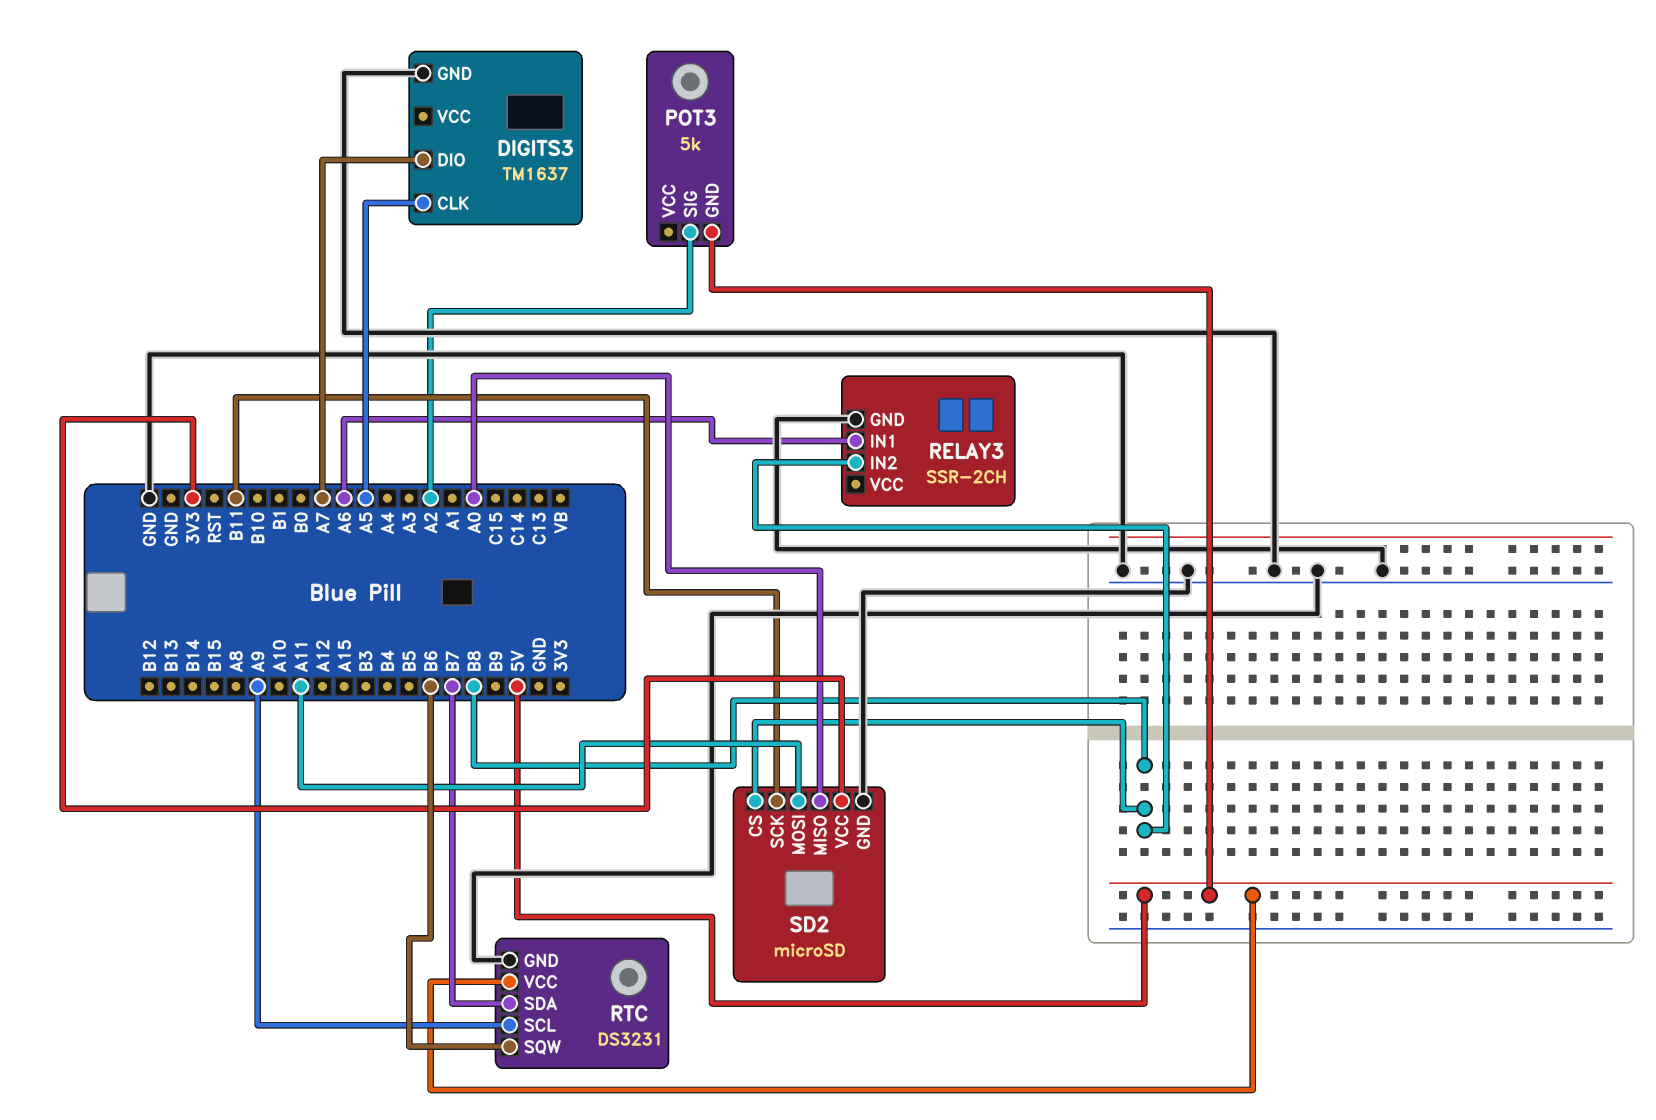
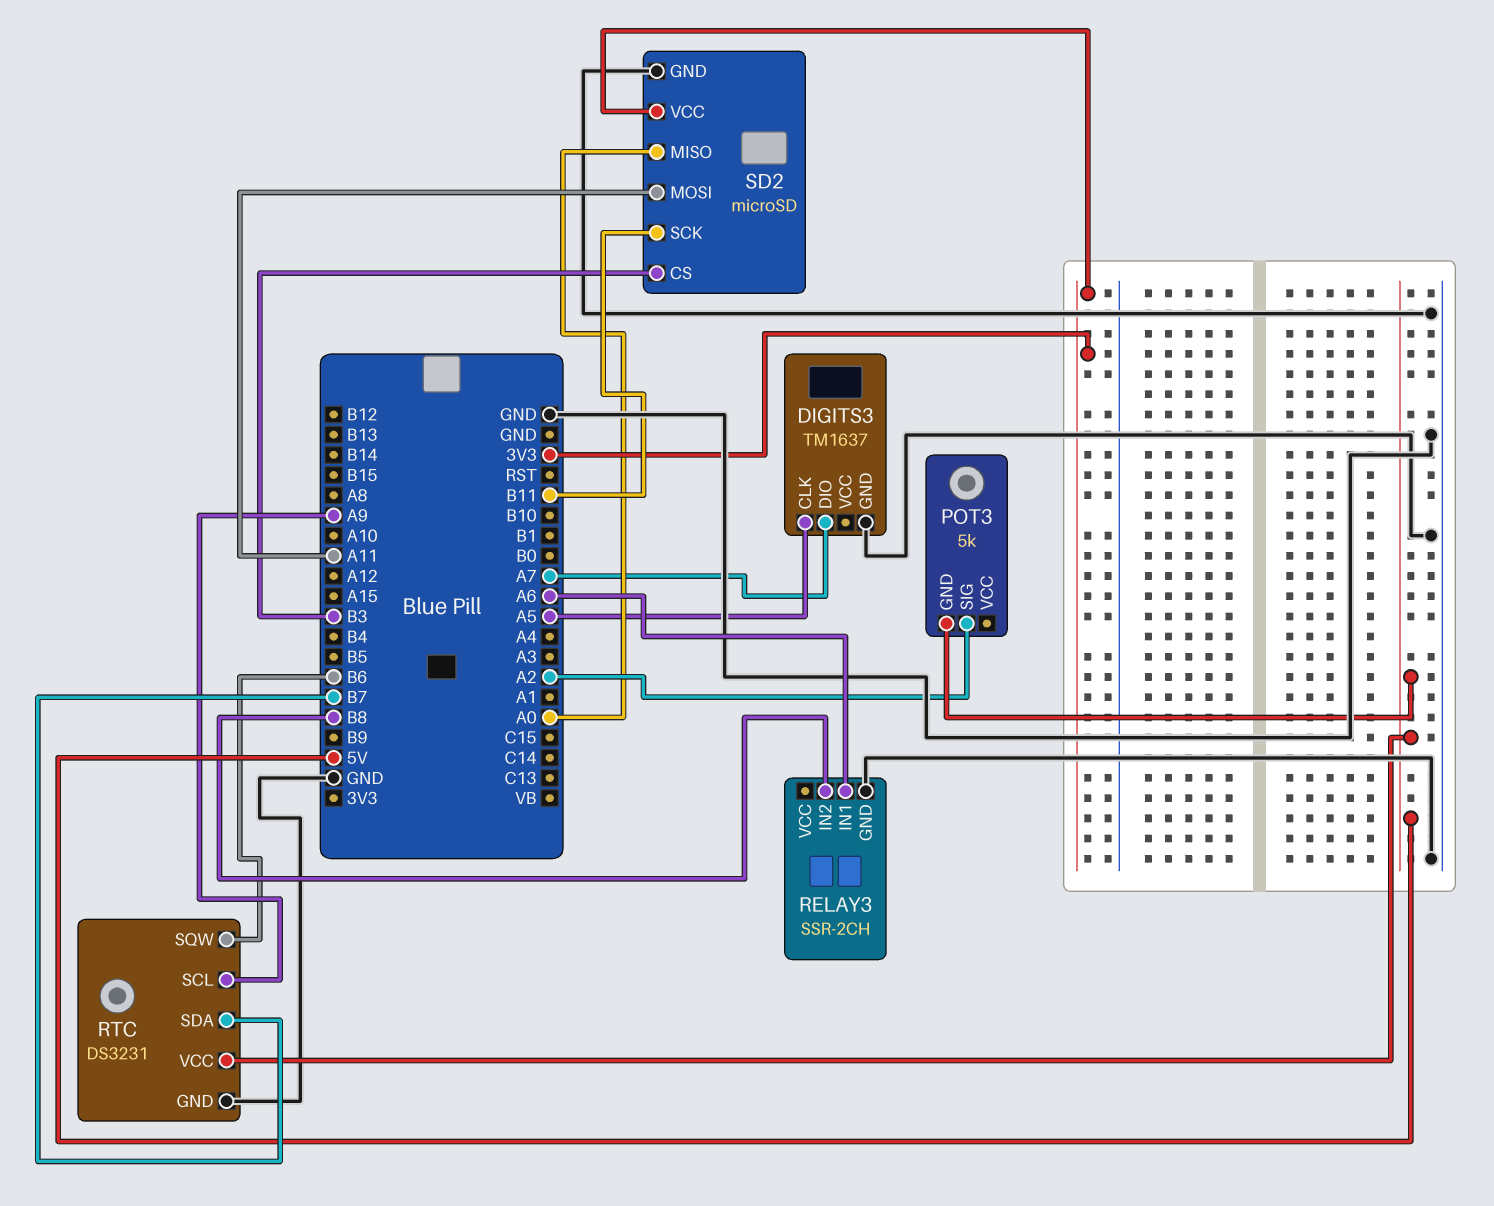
SD2 pin CS: B8 -> B3

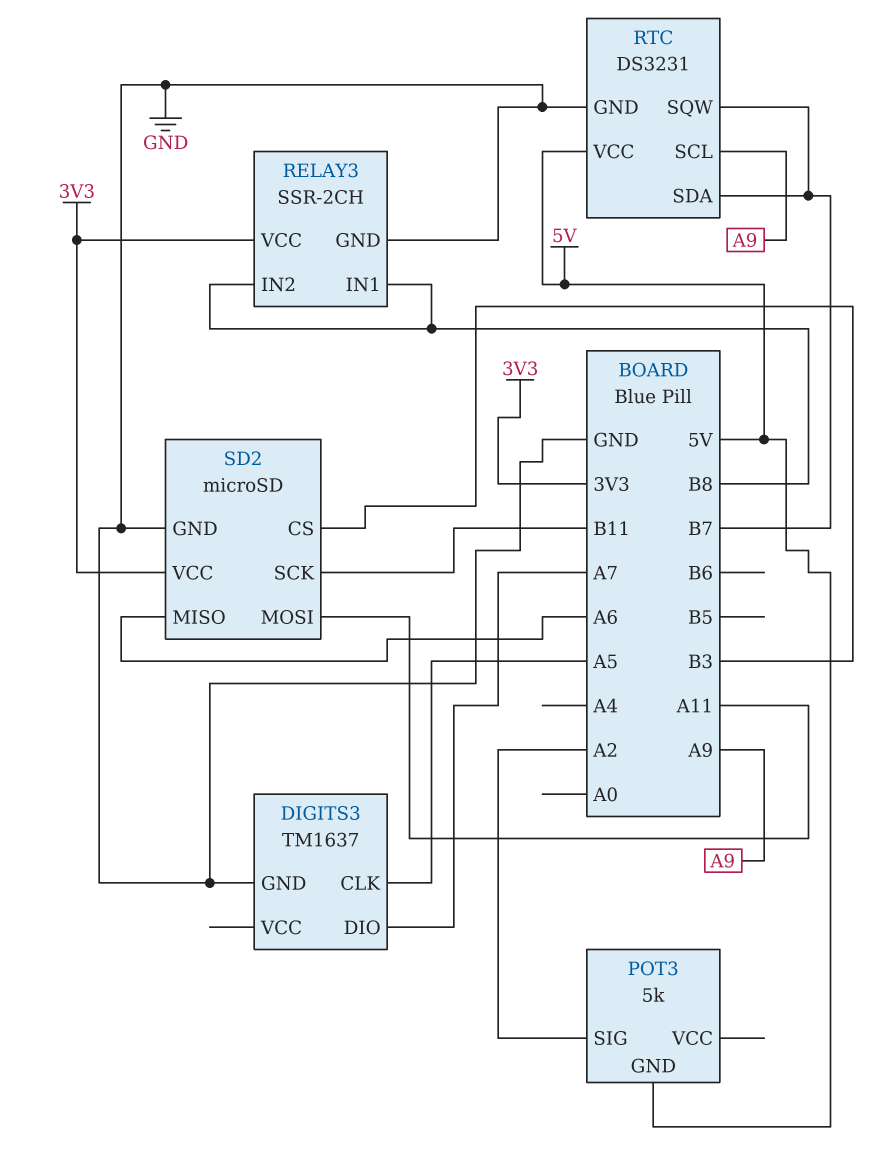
RELAY3 pin IN1: A6 -> B8
RELAY3 pin VCC: none -> 3V3
RTC pin SQW: B6 -> B7
SD2 pin MISO: A0 -> A6

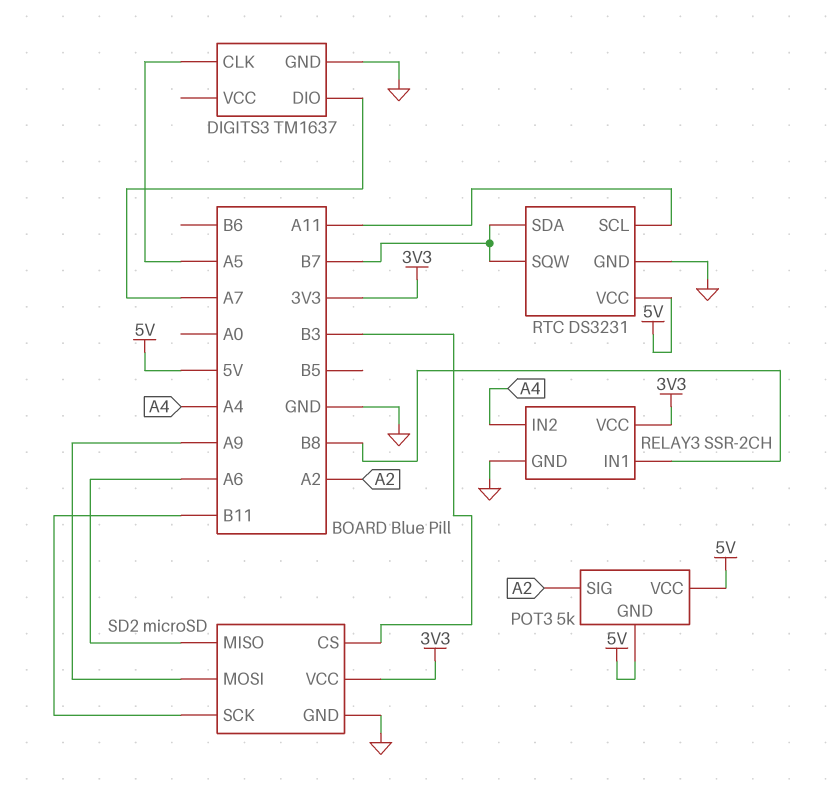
POT3 pin VCC: none -> 5V
RELAY3 pin IN2: B8 -> A4
RTC pin SCL: A9 -> A11
SD2 pin MOSI: A11 -> A9

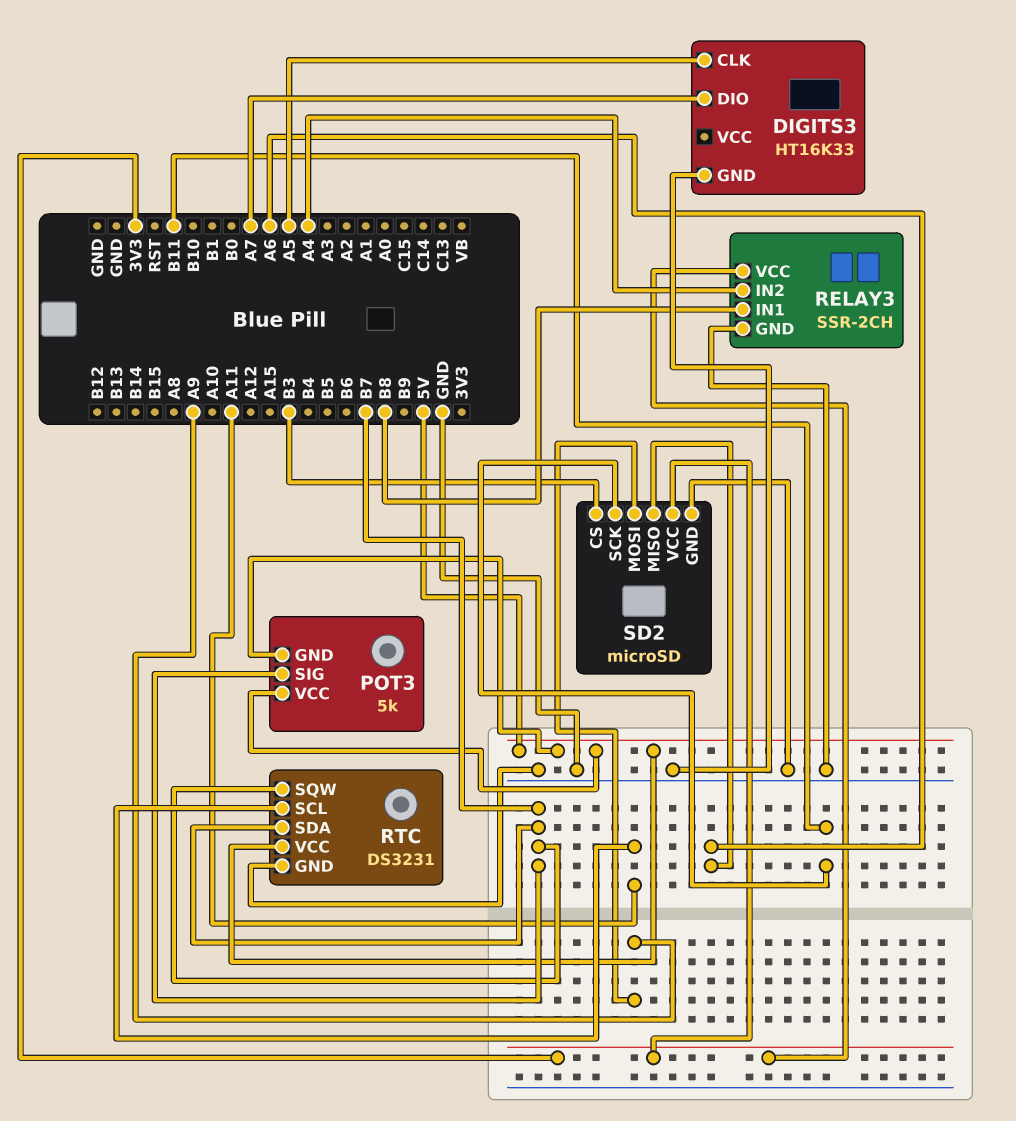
DIGITS3: TM1637 -> HT16K33
POT3 pin SIG: A2 -> B7

